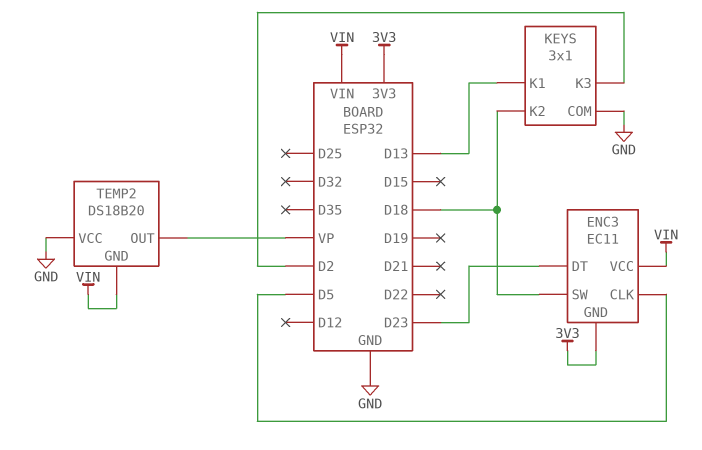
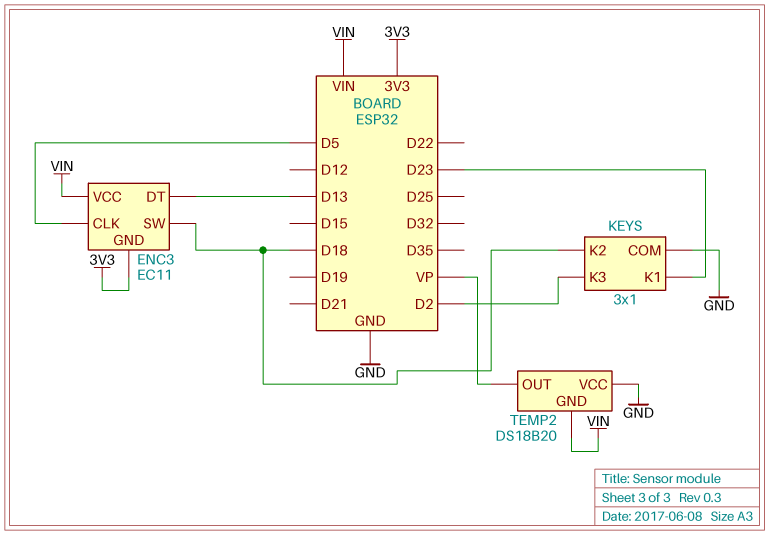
ENC3 pin DT: D23 -> D13
KEYS pin K1: D13 -> D23

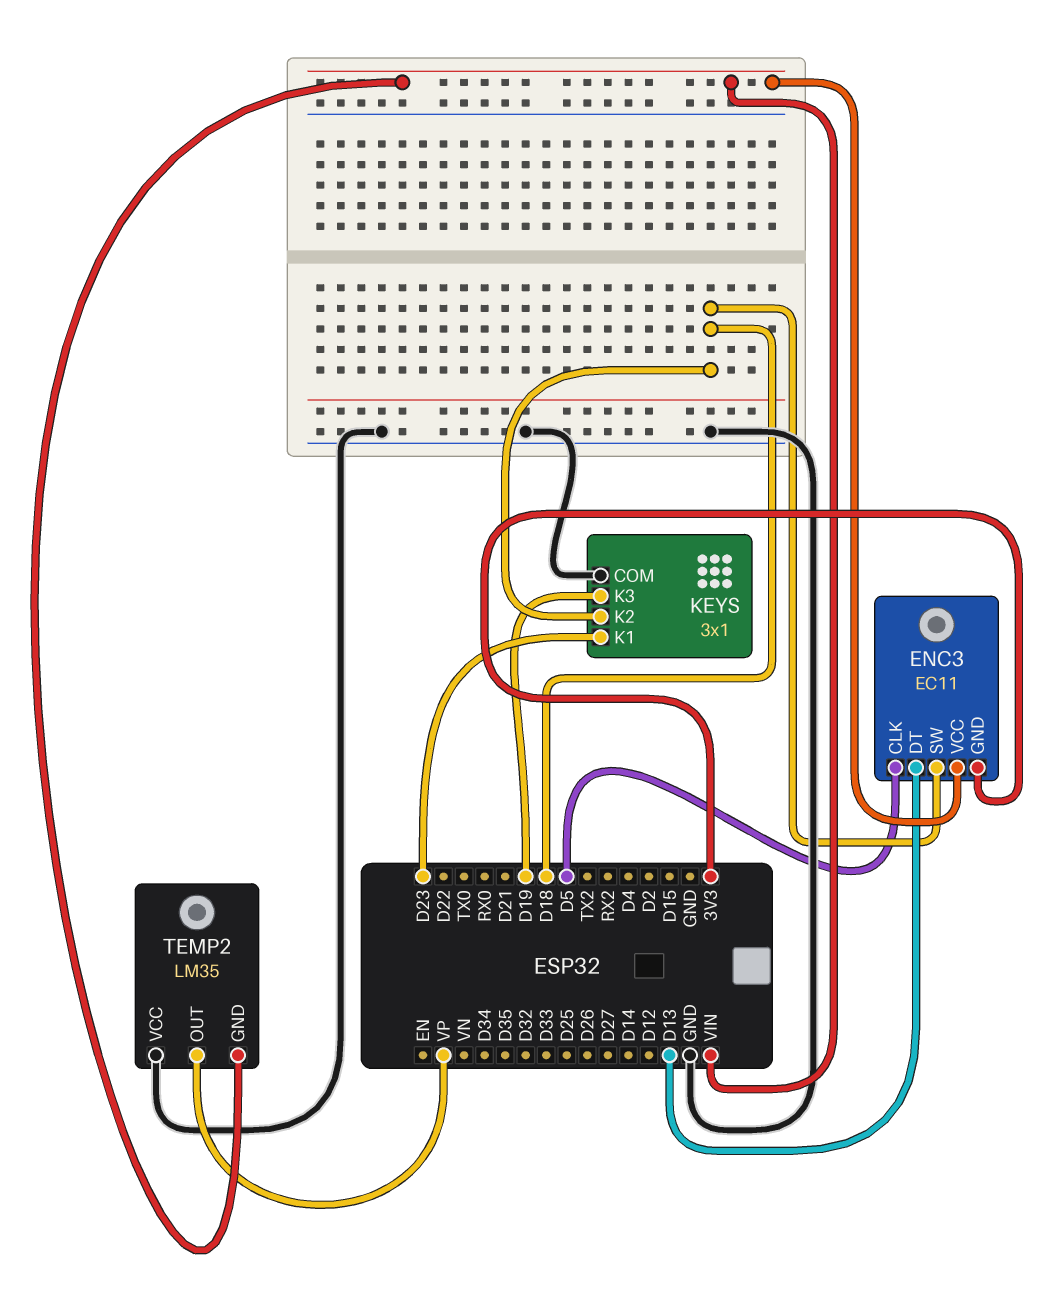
KEYS pin K3: D2 -> D19
TEMP2: DS18B20 -> LM35

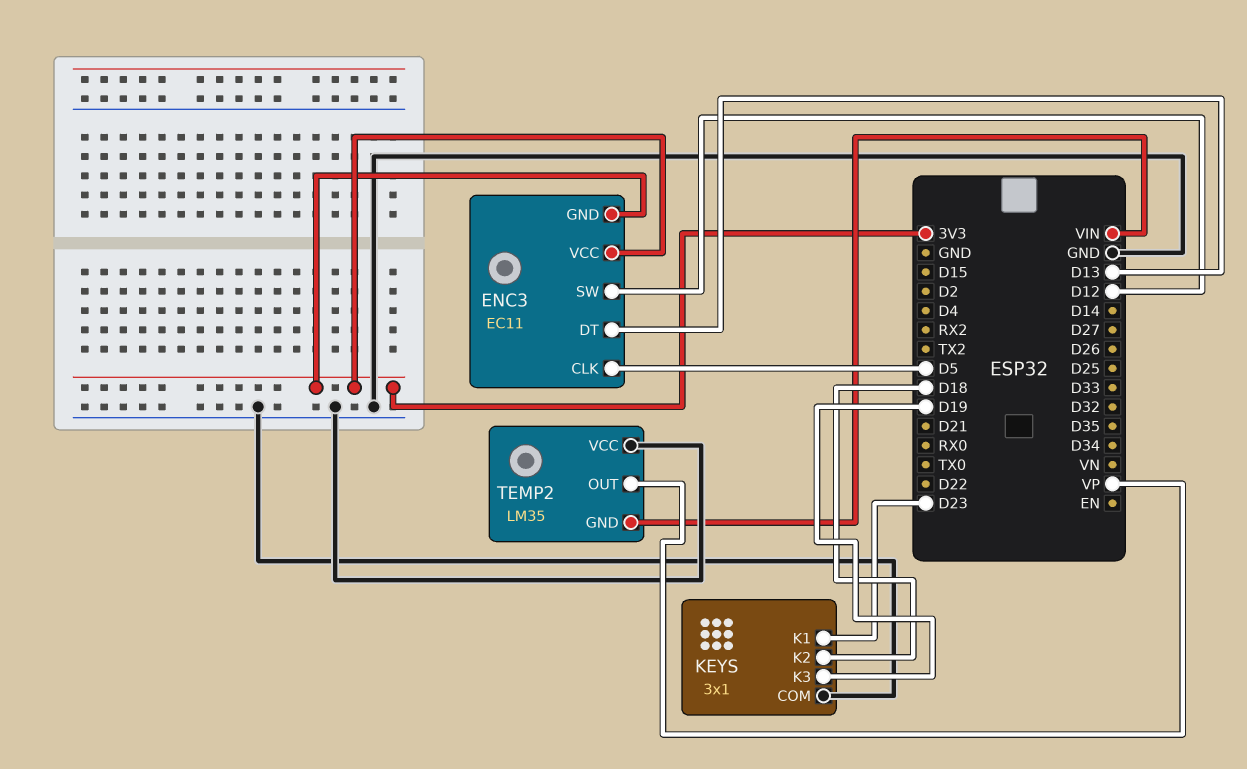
ENC3 pin SW: D18 -> D12
ENC3 pin VCC: VIN -> 3V3

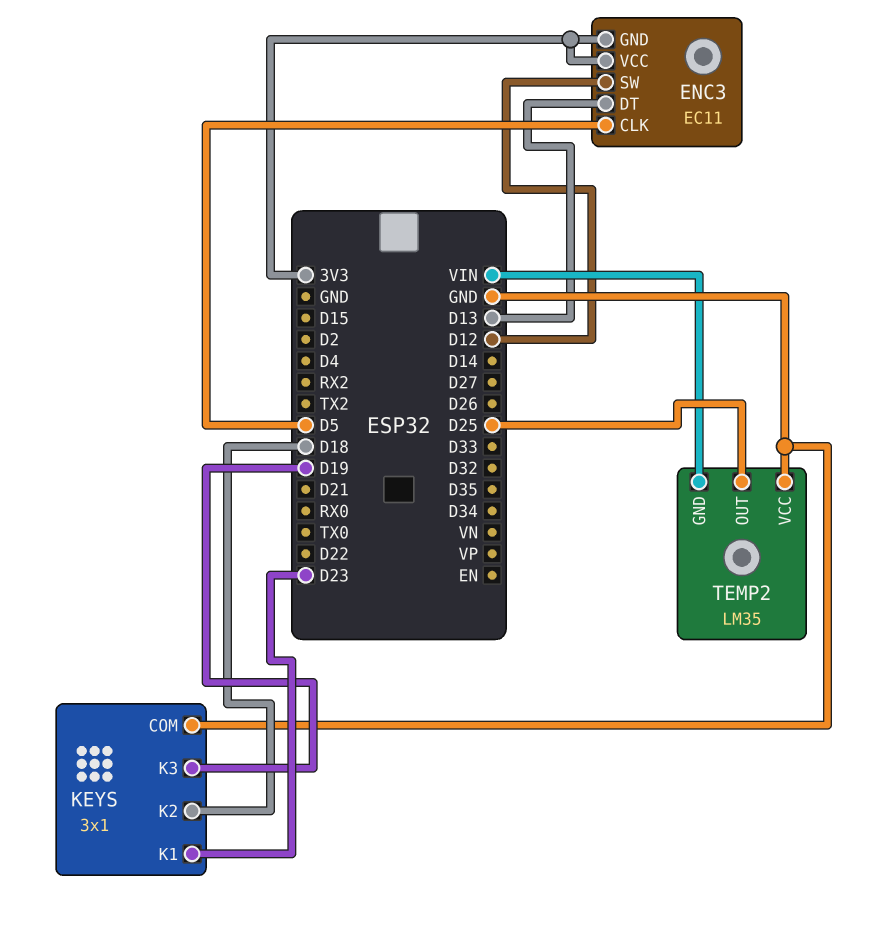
TEMP2 pin OUT: VP -> D25

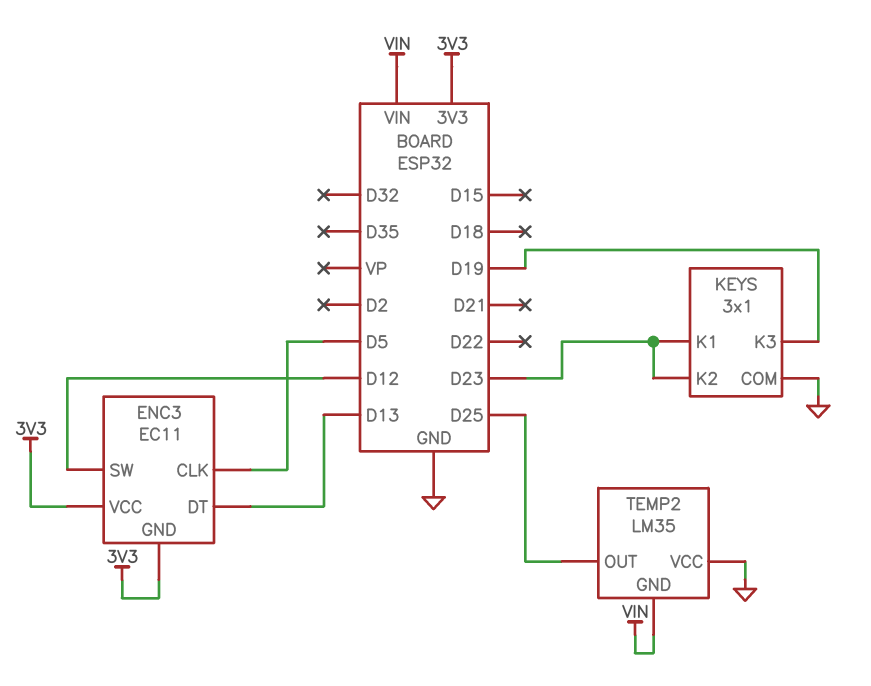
KEYS pin K2: D18 -> D23

